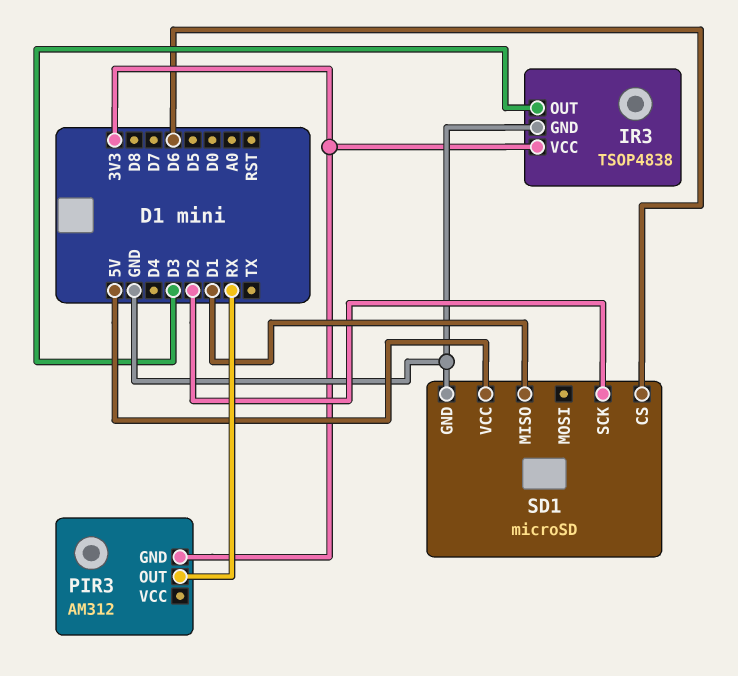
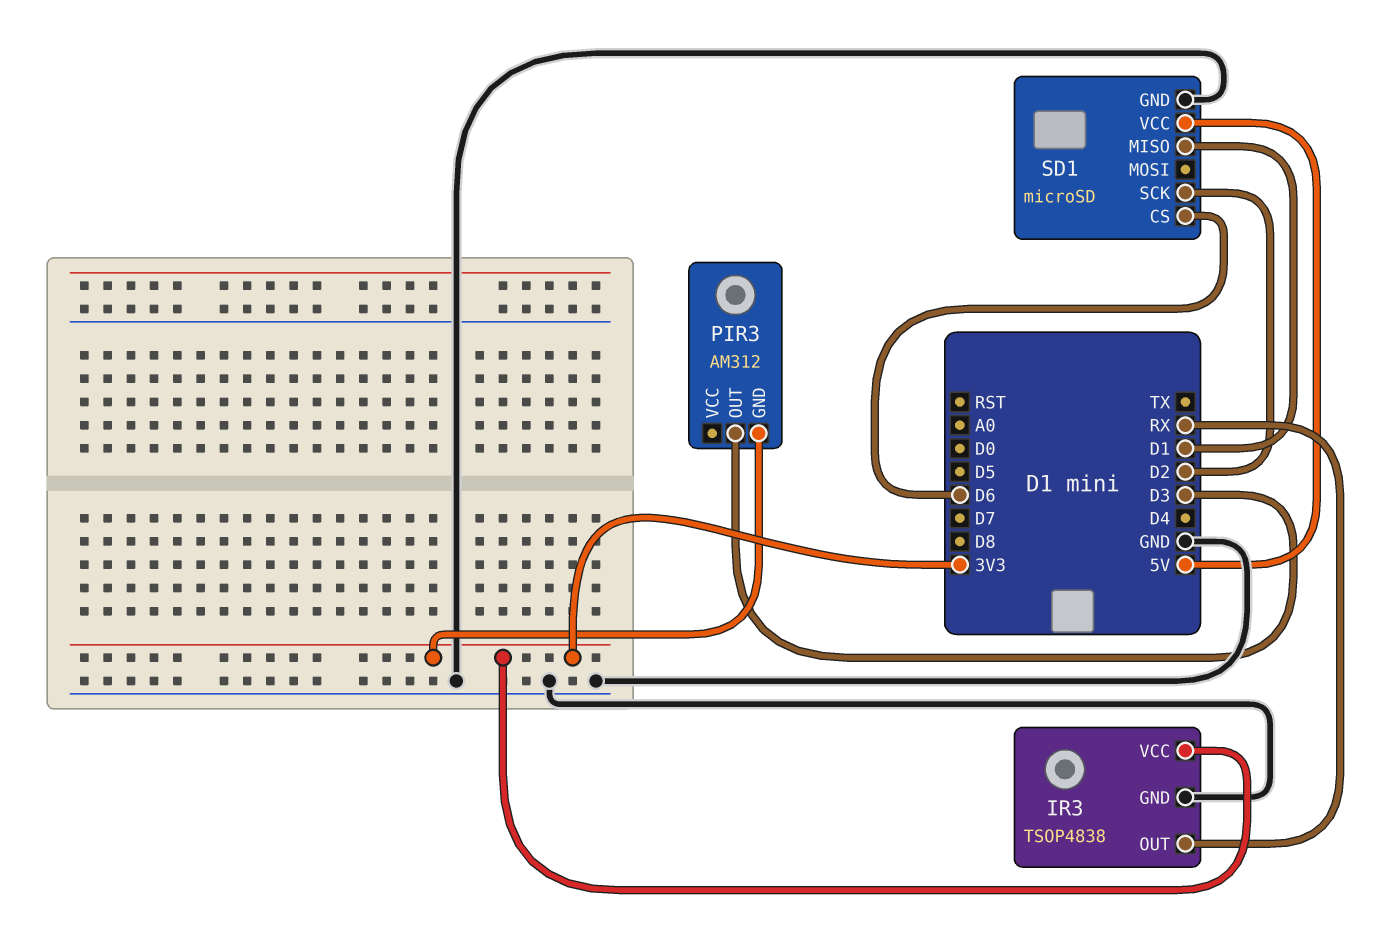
IR3 pin OUT: D3 -> RX
PIR3 pin OUT: RX -> D3

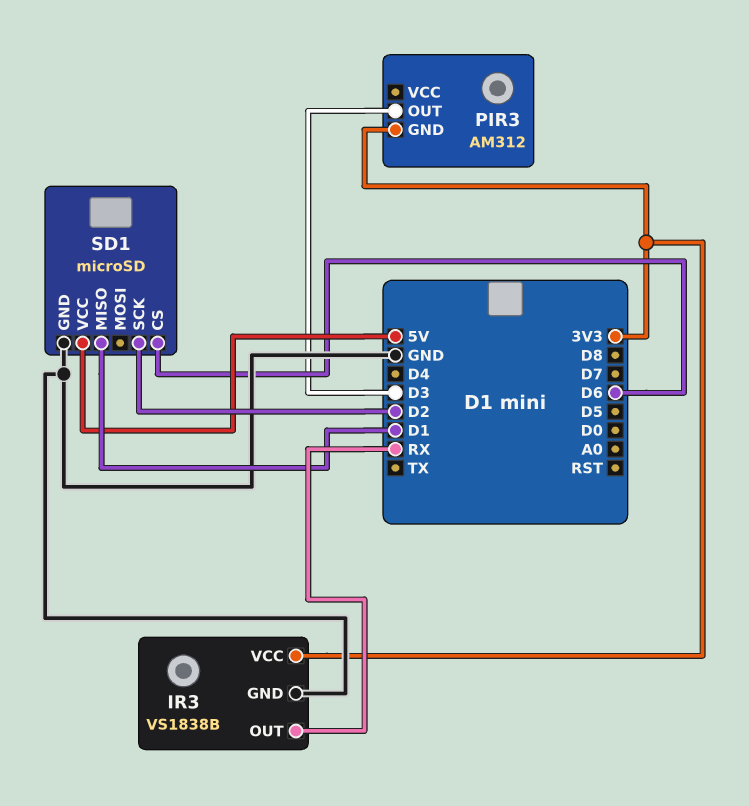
IR3: TSOP4838 -> VS1838B

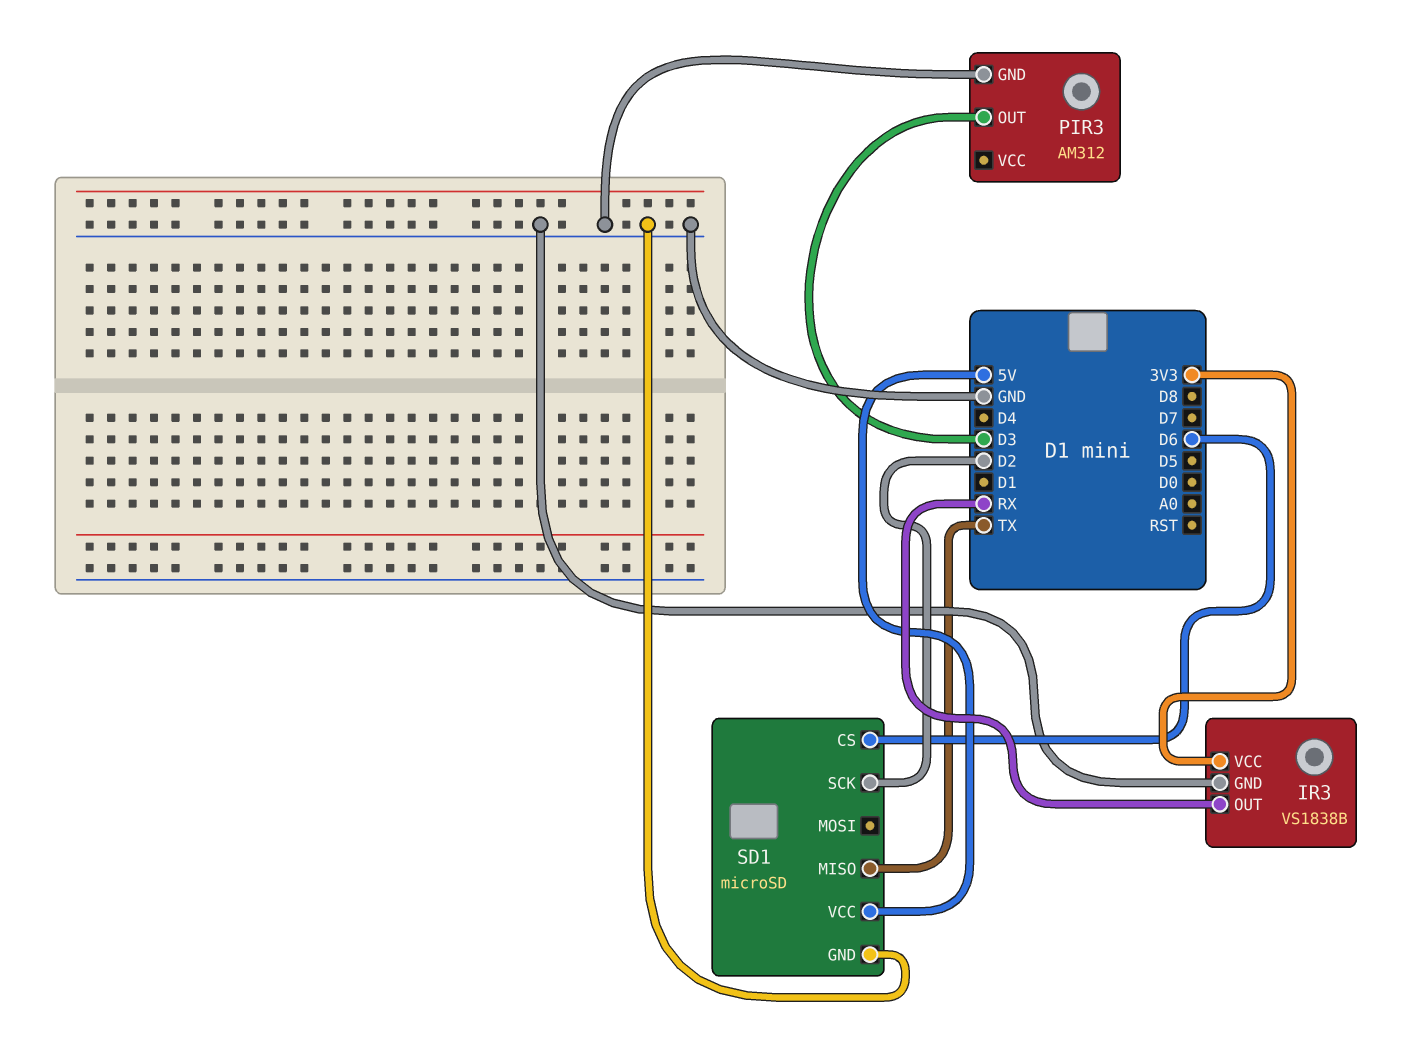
PIR3 pin GND: 3V3 -> GND
SD1 pin MISO: D1 -> TX

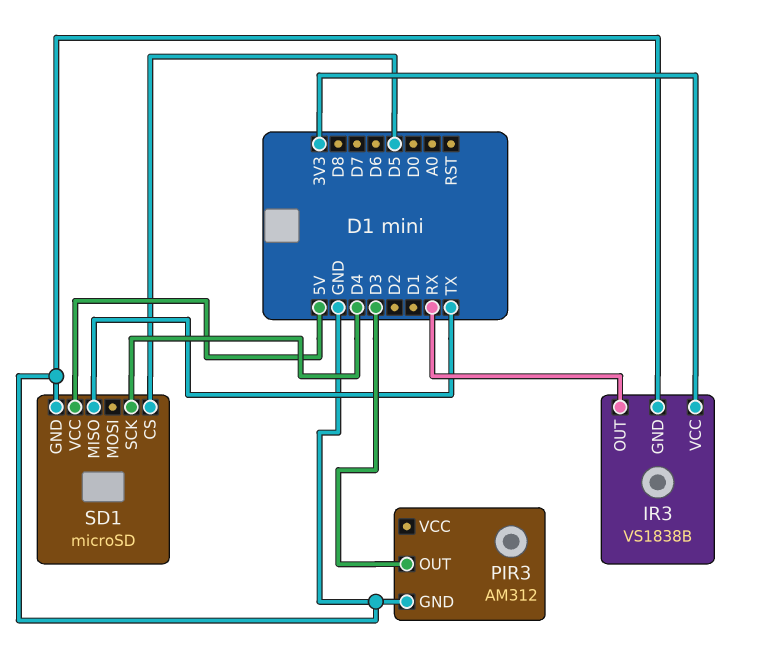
SD1 pin CS: D6 -> D5
SD1 pin SCK: D2 -> D4

